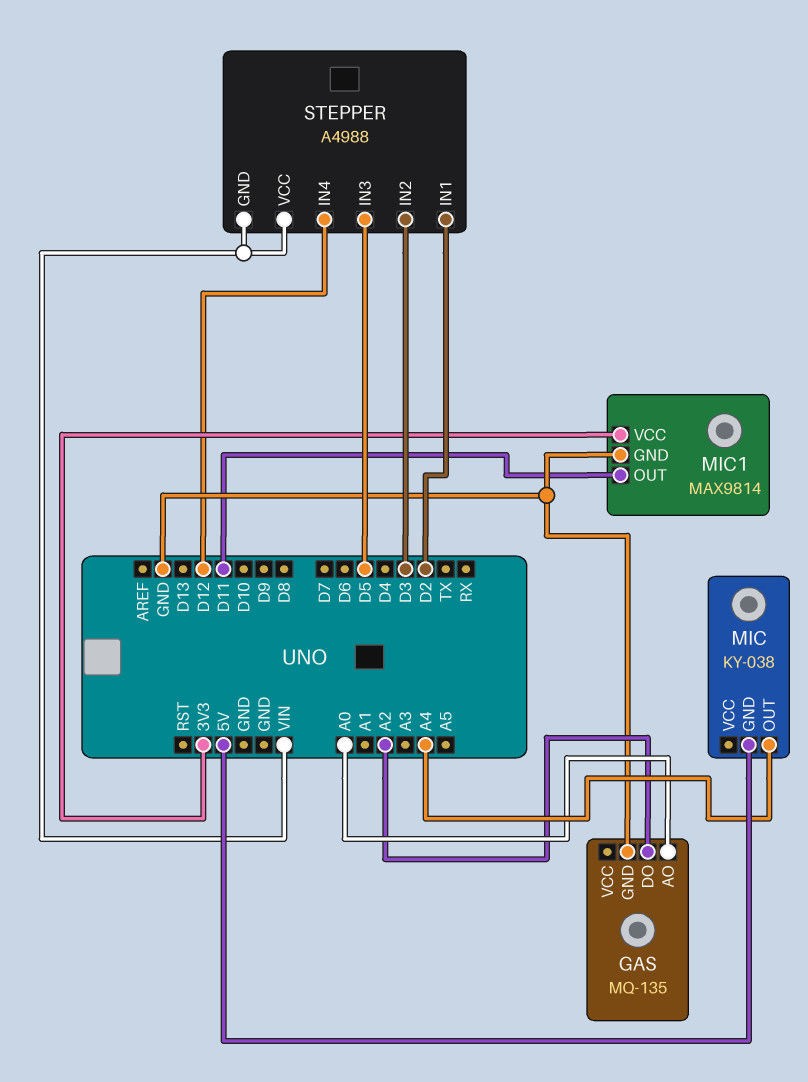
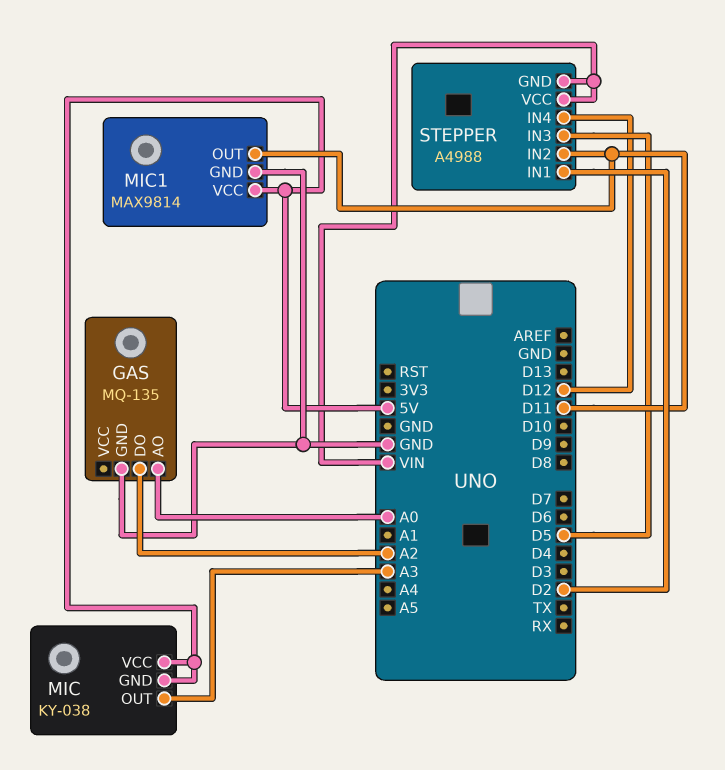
MIC pin OUT: A4 -> A3
MIC pin VCC: none -> 5V
MIC1 pin VCC: 3V3 -> 5V
STEPPER pin IN2: D3 -> D11

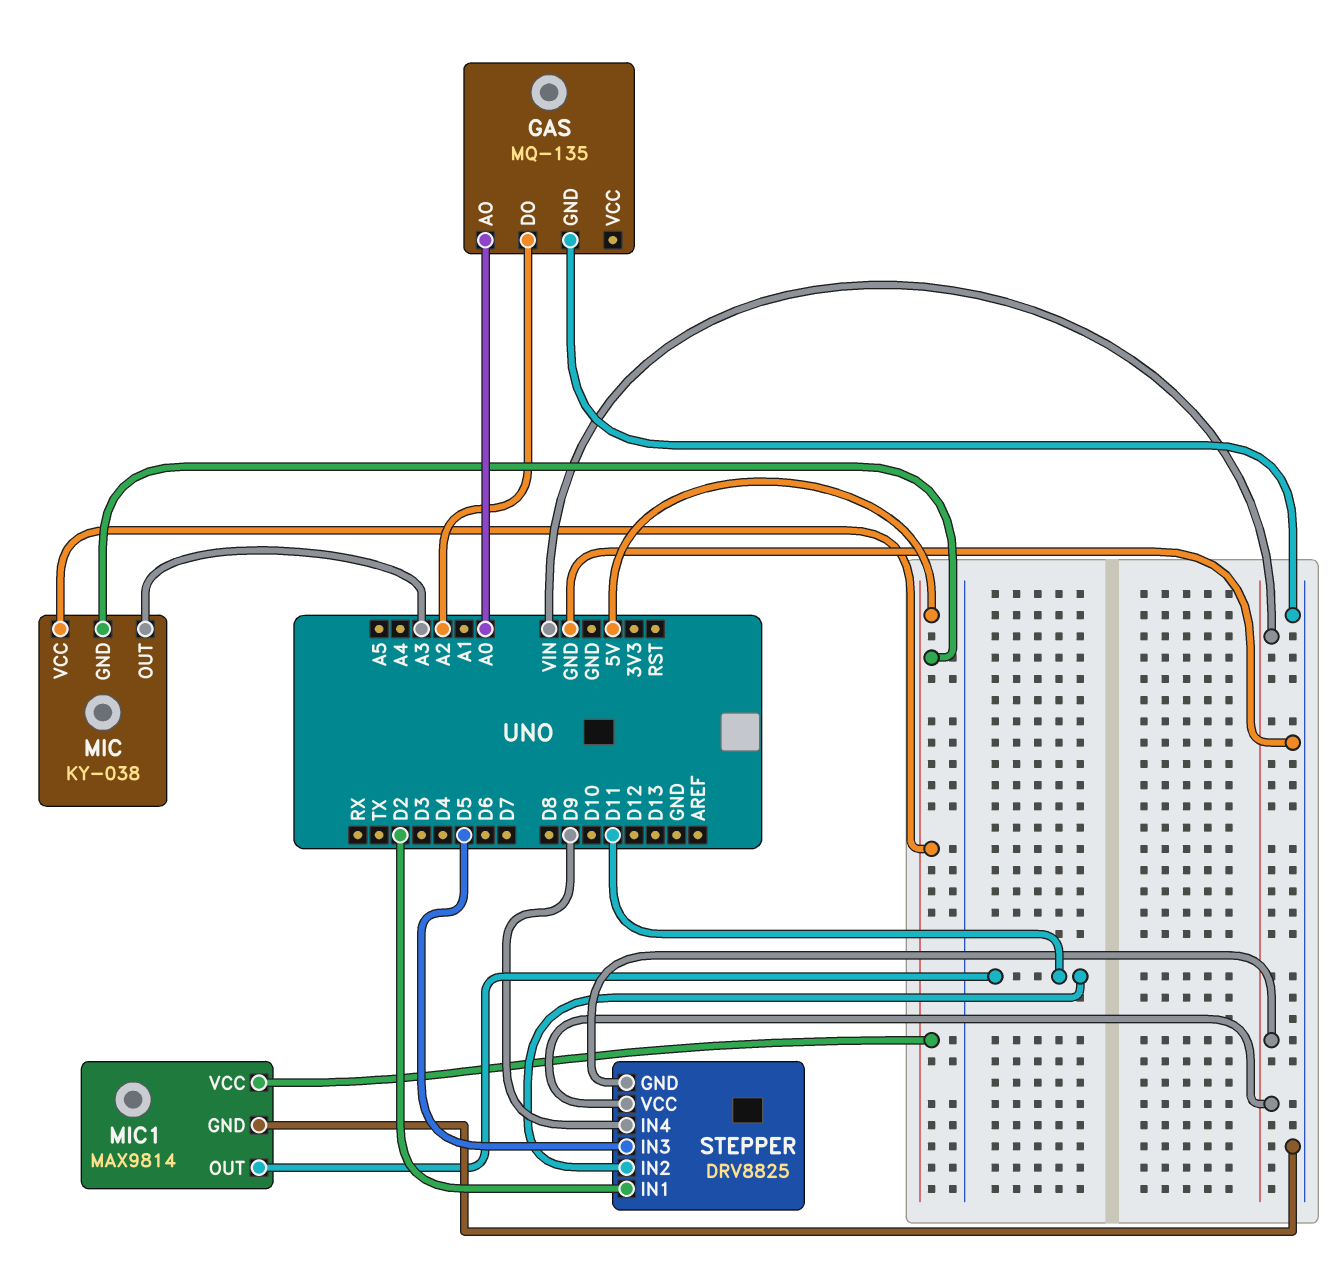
STEPPER: A4988 -> DRV8825
STEPPER pin IN4: D12 -> D9

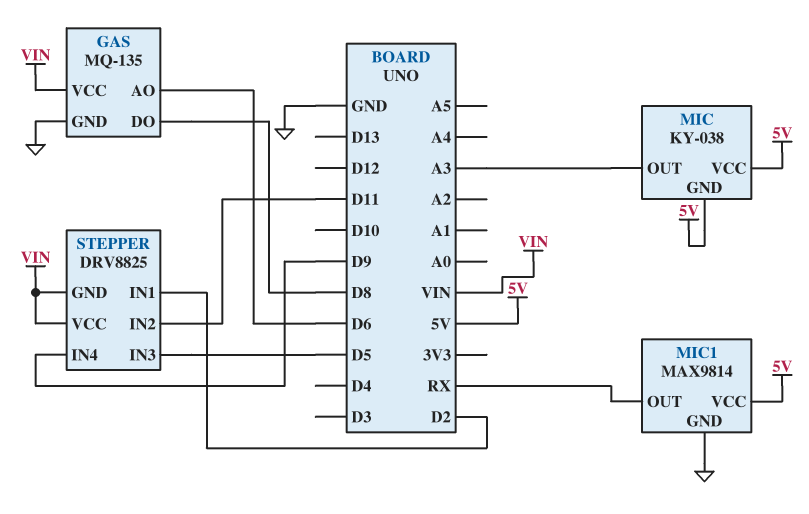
GAS pin AO: A0 -> D6
GAS pin DO: A2 -> D8
GAS pin VCC: none -> VIN
MIC1 pin OUT: D11 -> RX

